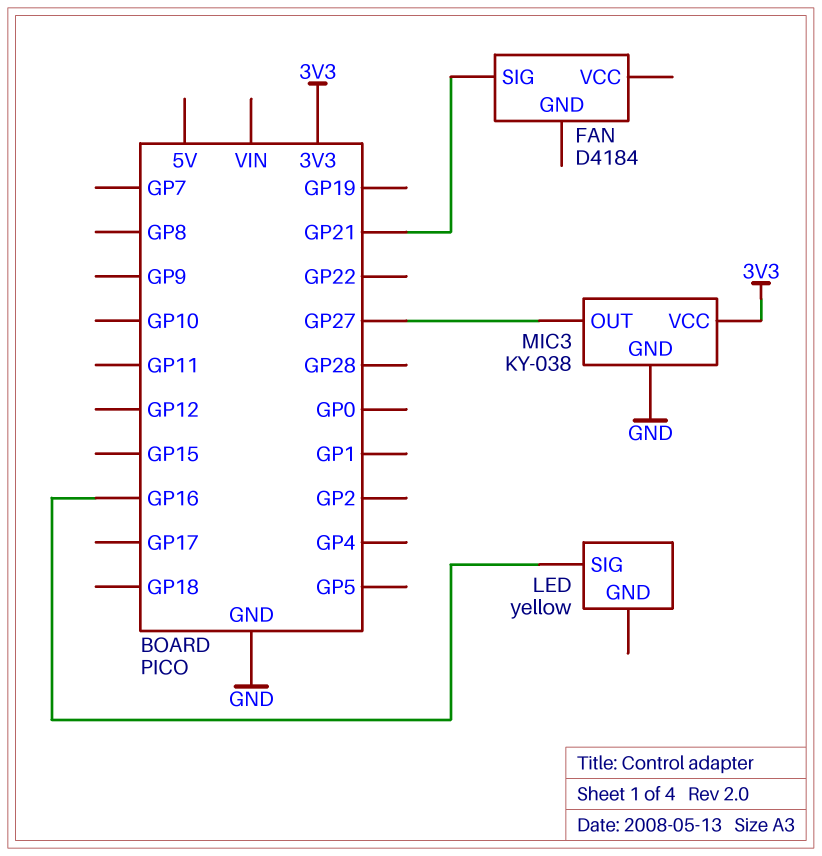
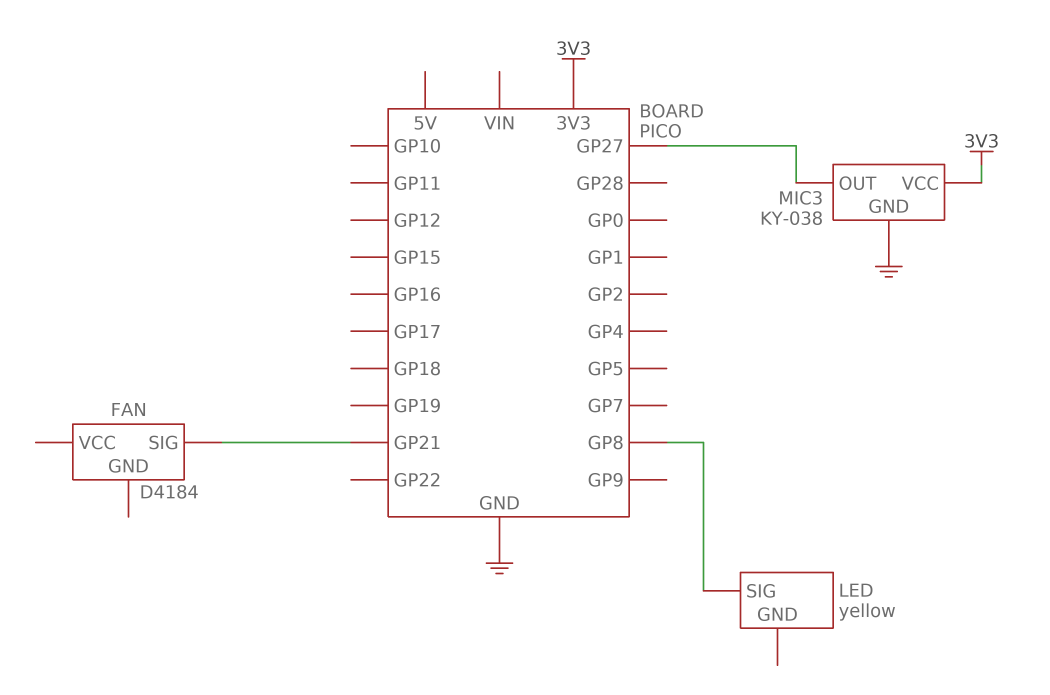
LED pin SIG: GP16 -> GP8

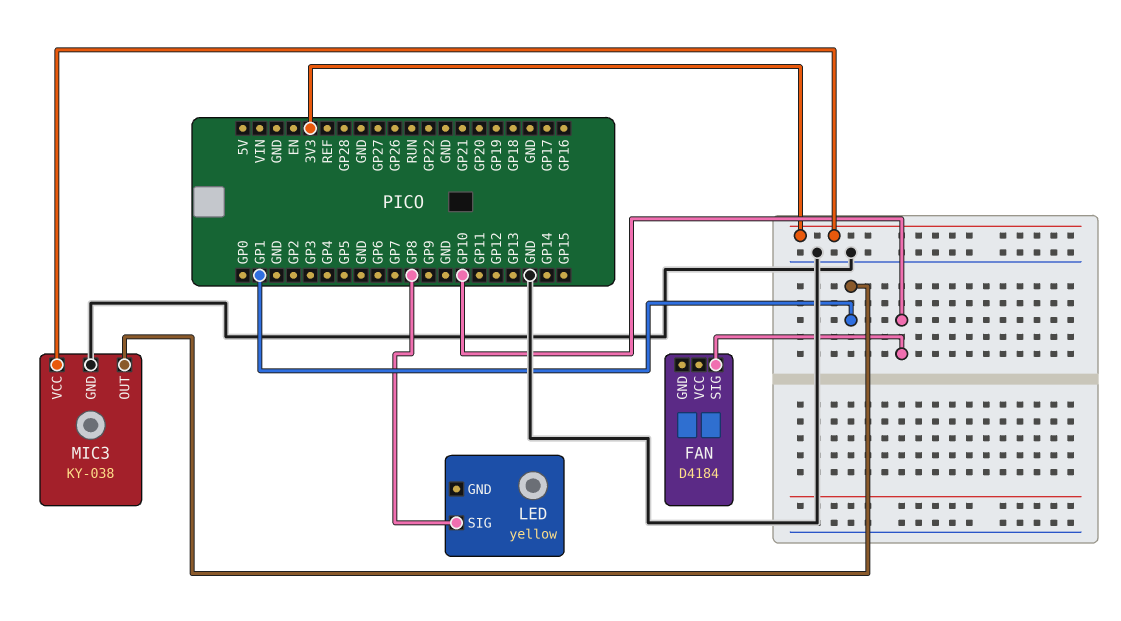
FAN pin SIG: GP21 -> GP10
MIC3 pin OUT: GP27 -> GP1

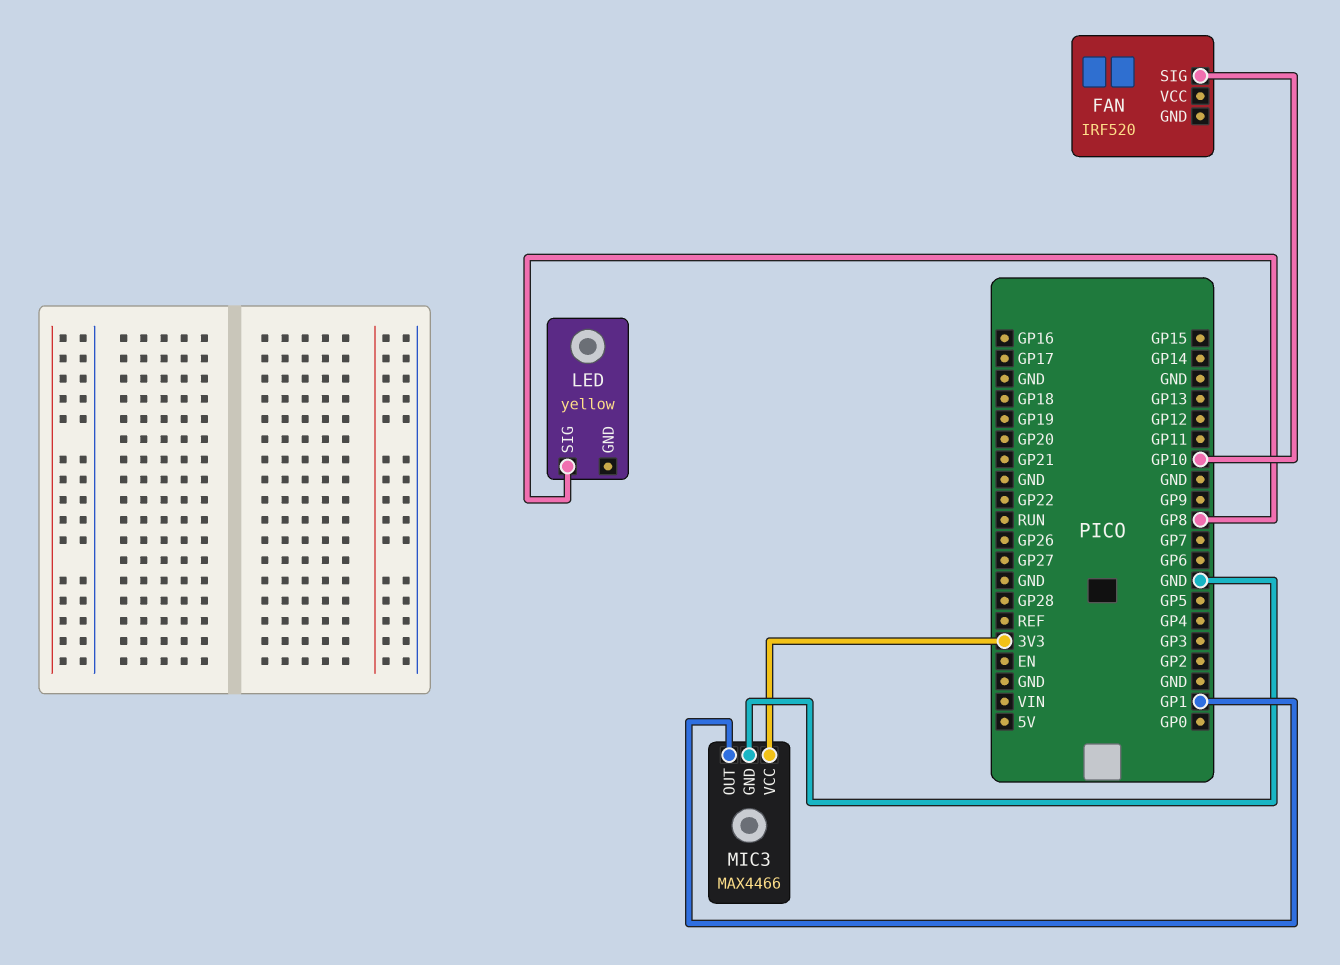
FAN: D4184 -> IRF520
MIC3: KY-038 -> MAX4466

